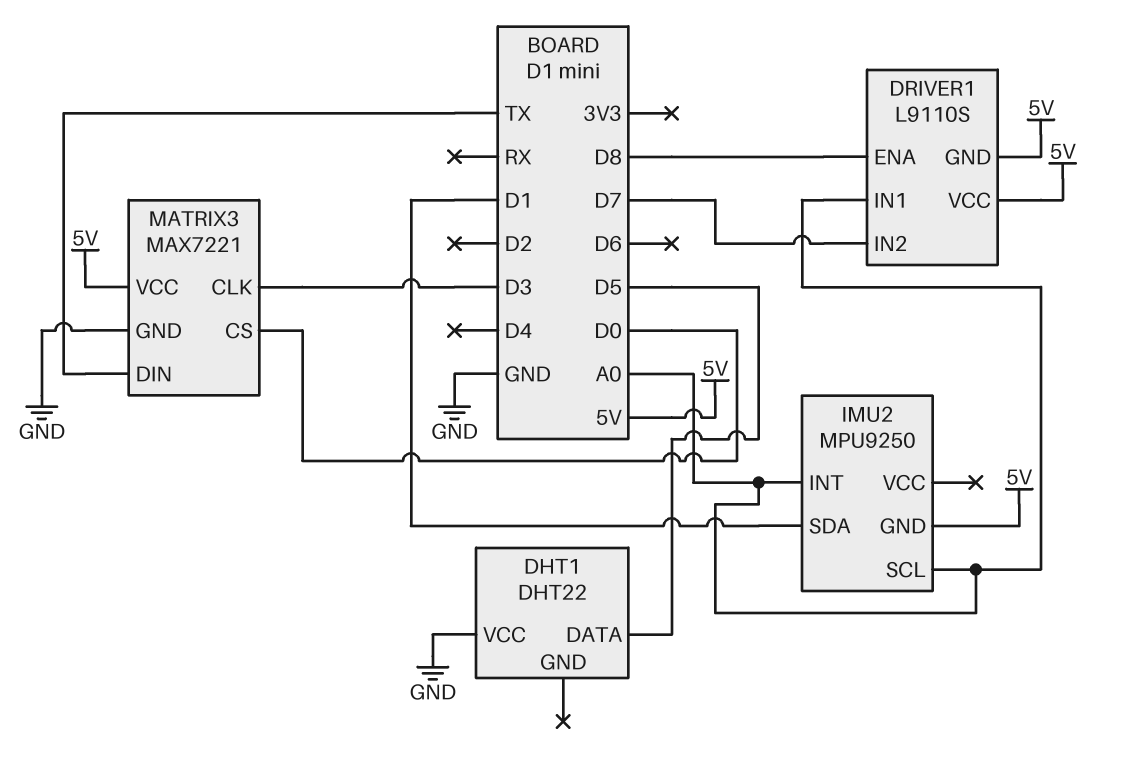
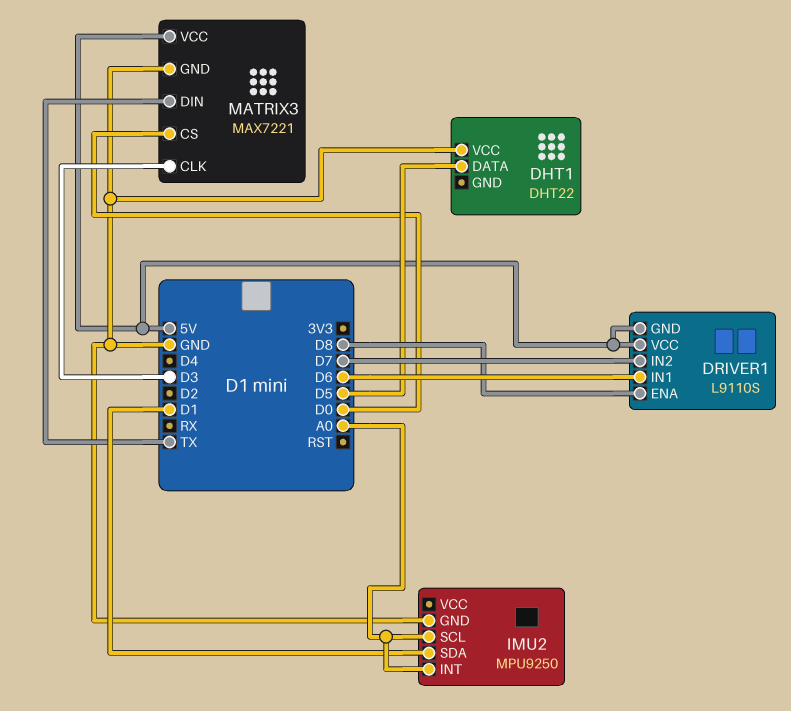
DRIVER1 pin IN1: A0 -> D6
IMU2 pin GND: 5V -> GND

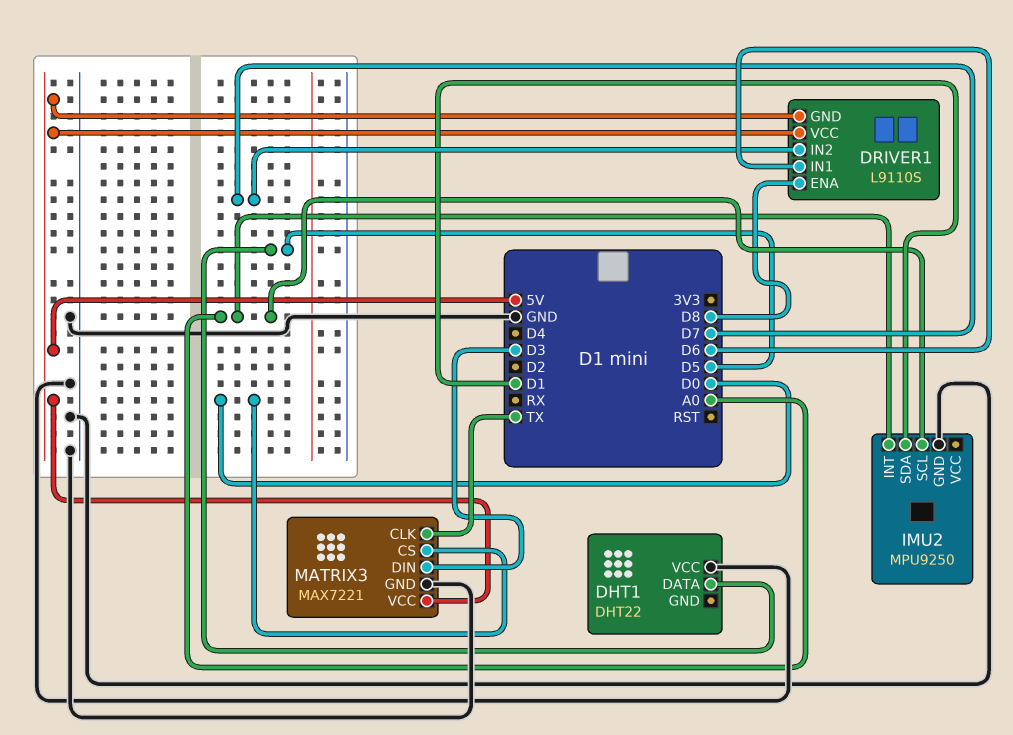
MATRIX3 pin CLK: D3 -> TX
MATRIX3 pin DIN: TX -> D3

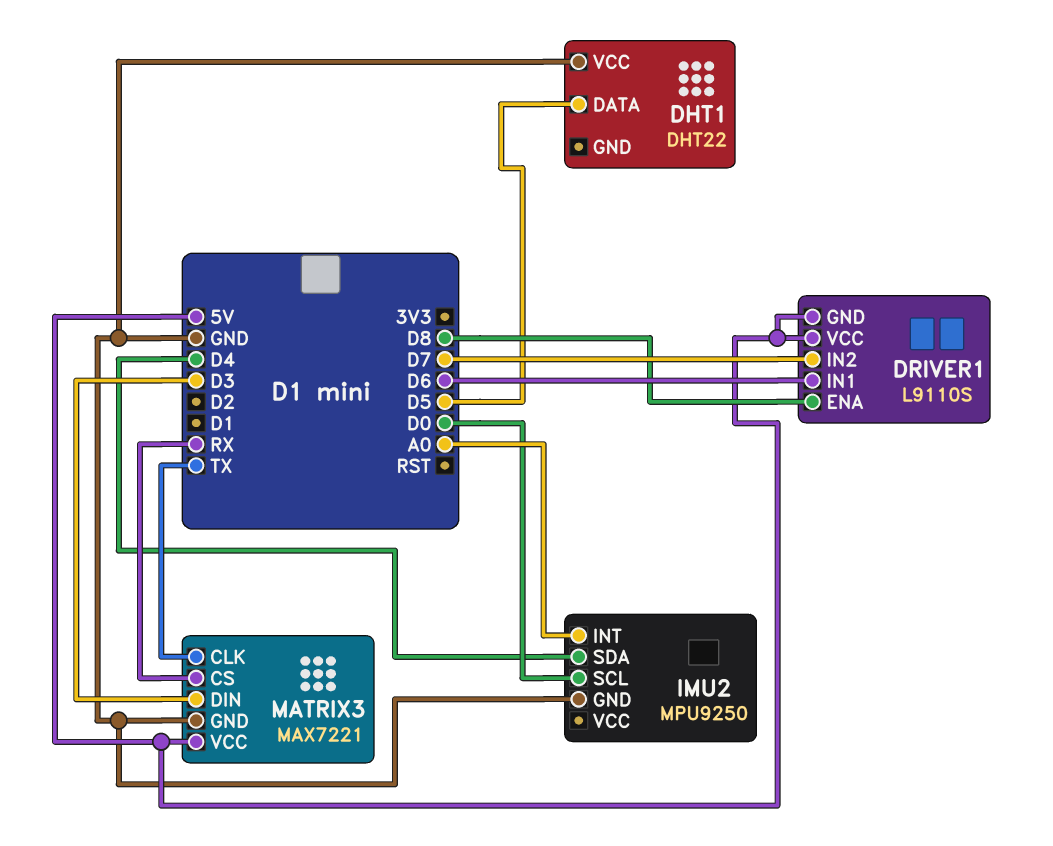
IMU2 pin SCL: A0 -> D0
IMU2 pin SDA: D1 -> D4
MATRIX3 pin CS: D0 -> RX

